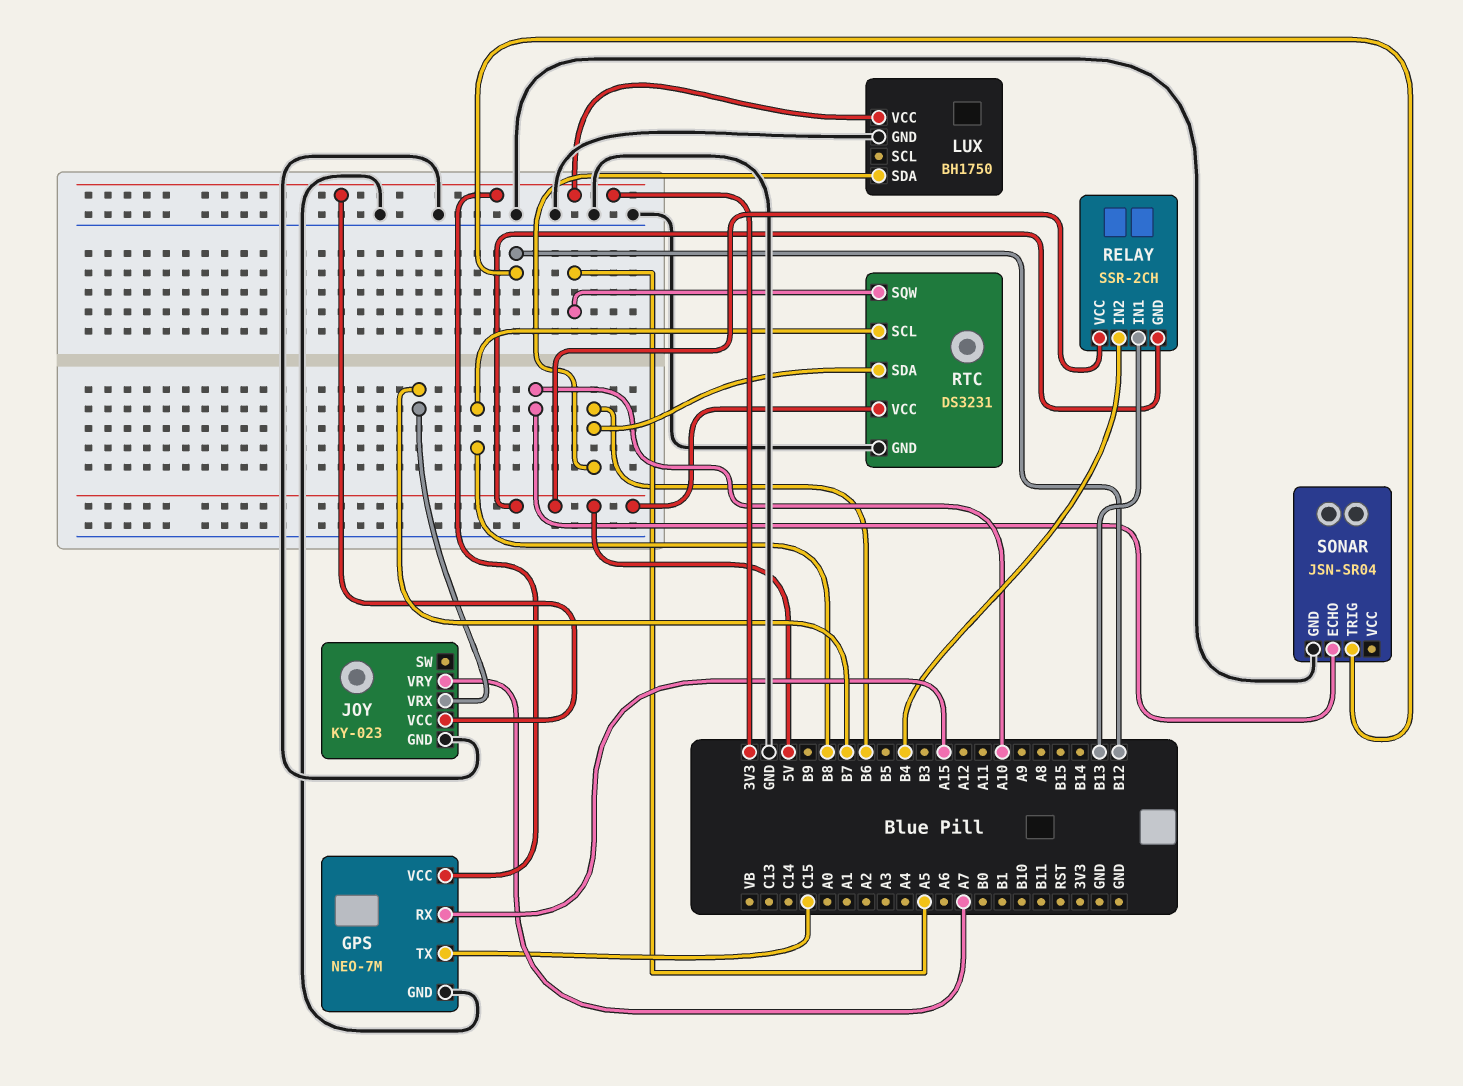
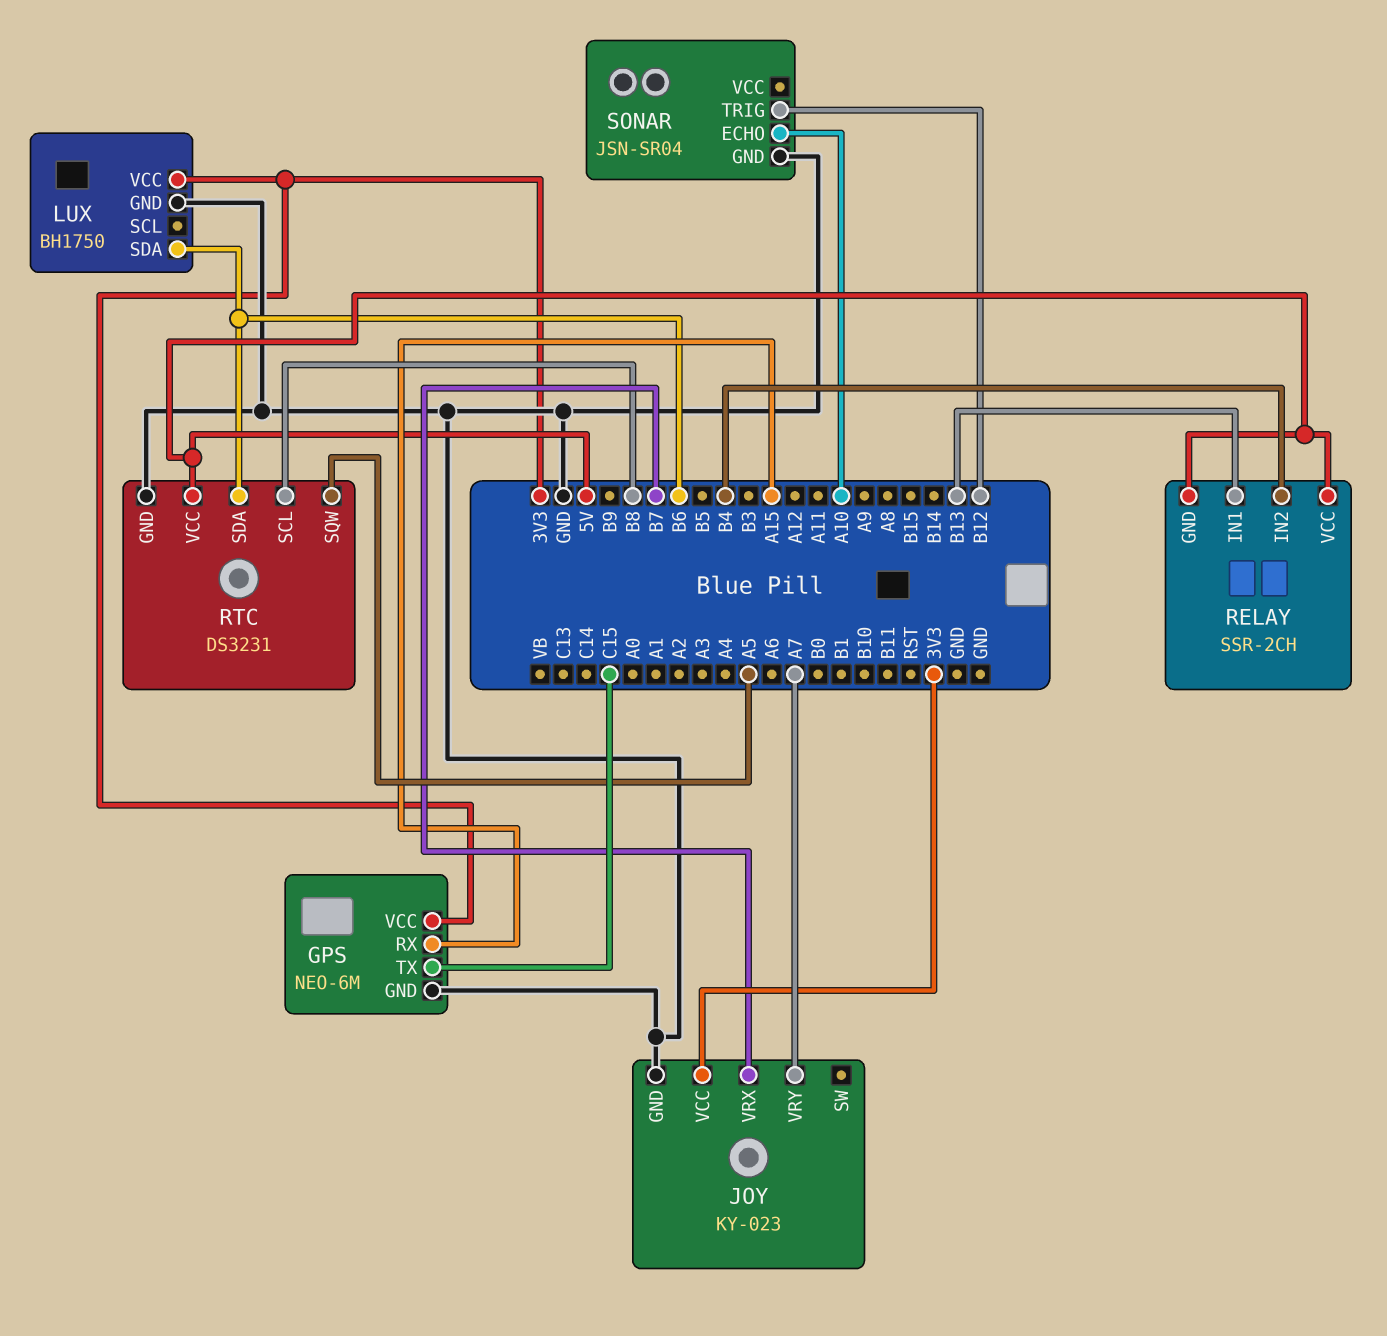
GPS: NEO-7M -> NEO-6M

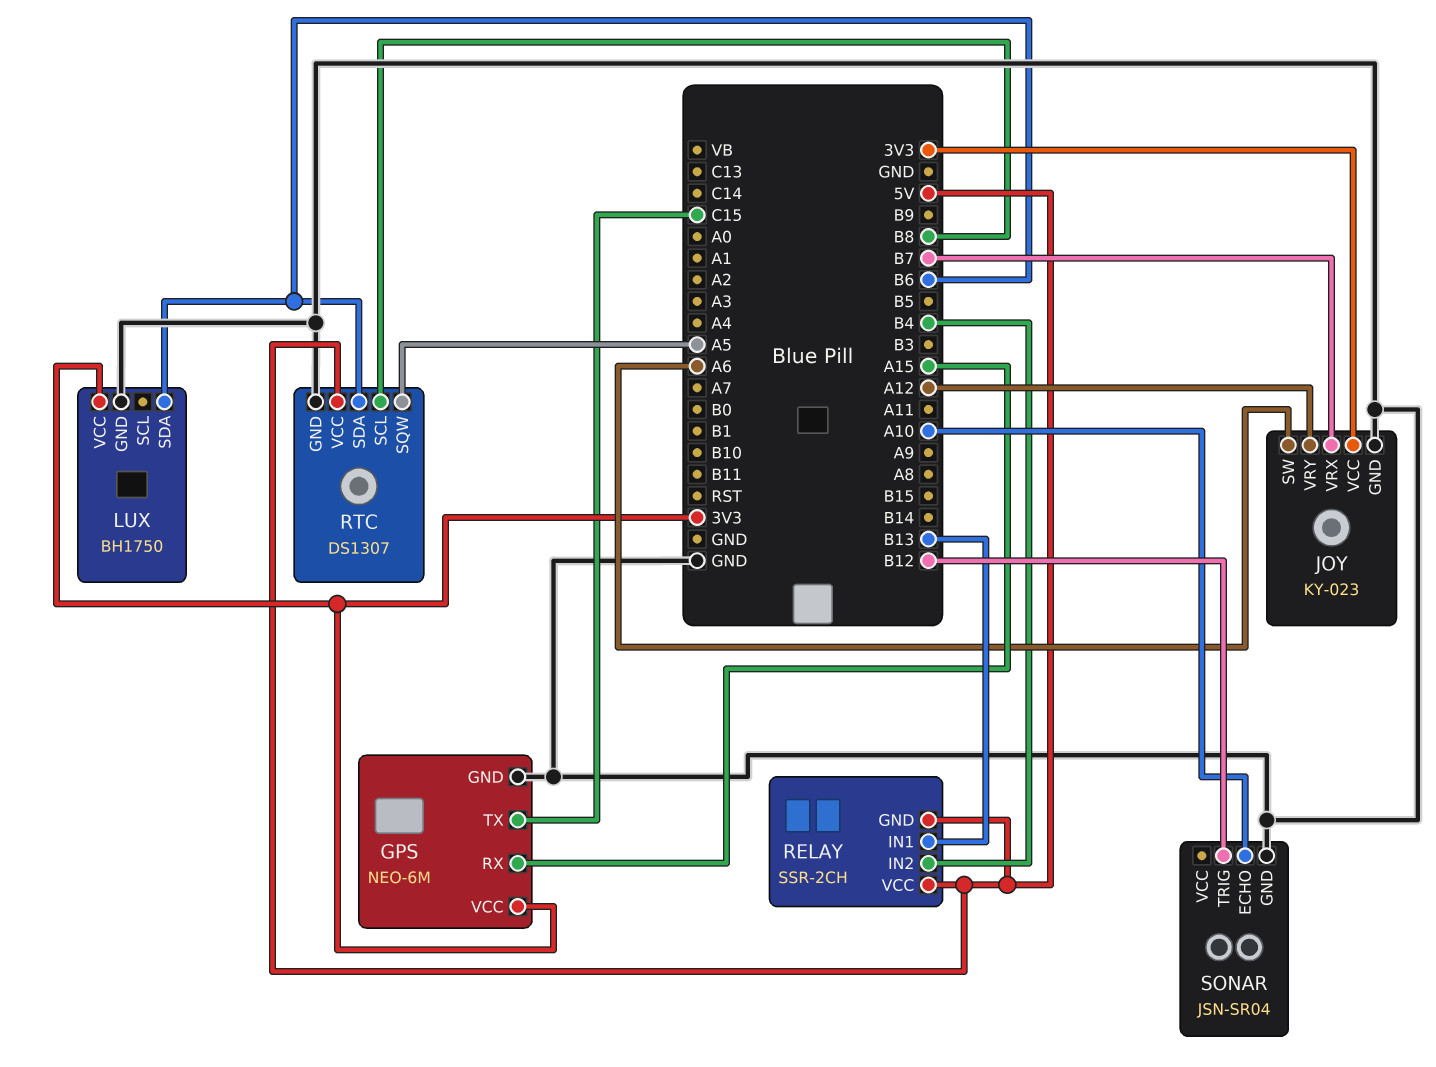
JOY pin SW: none -> A6
JOY pin VRY: A7 -> A12
RTC: DS3231 -> DS1307

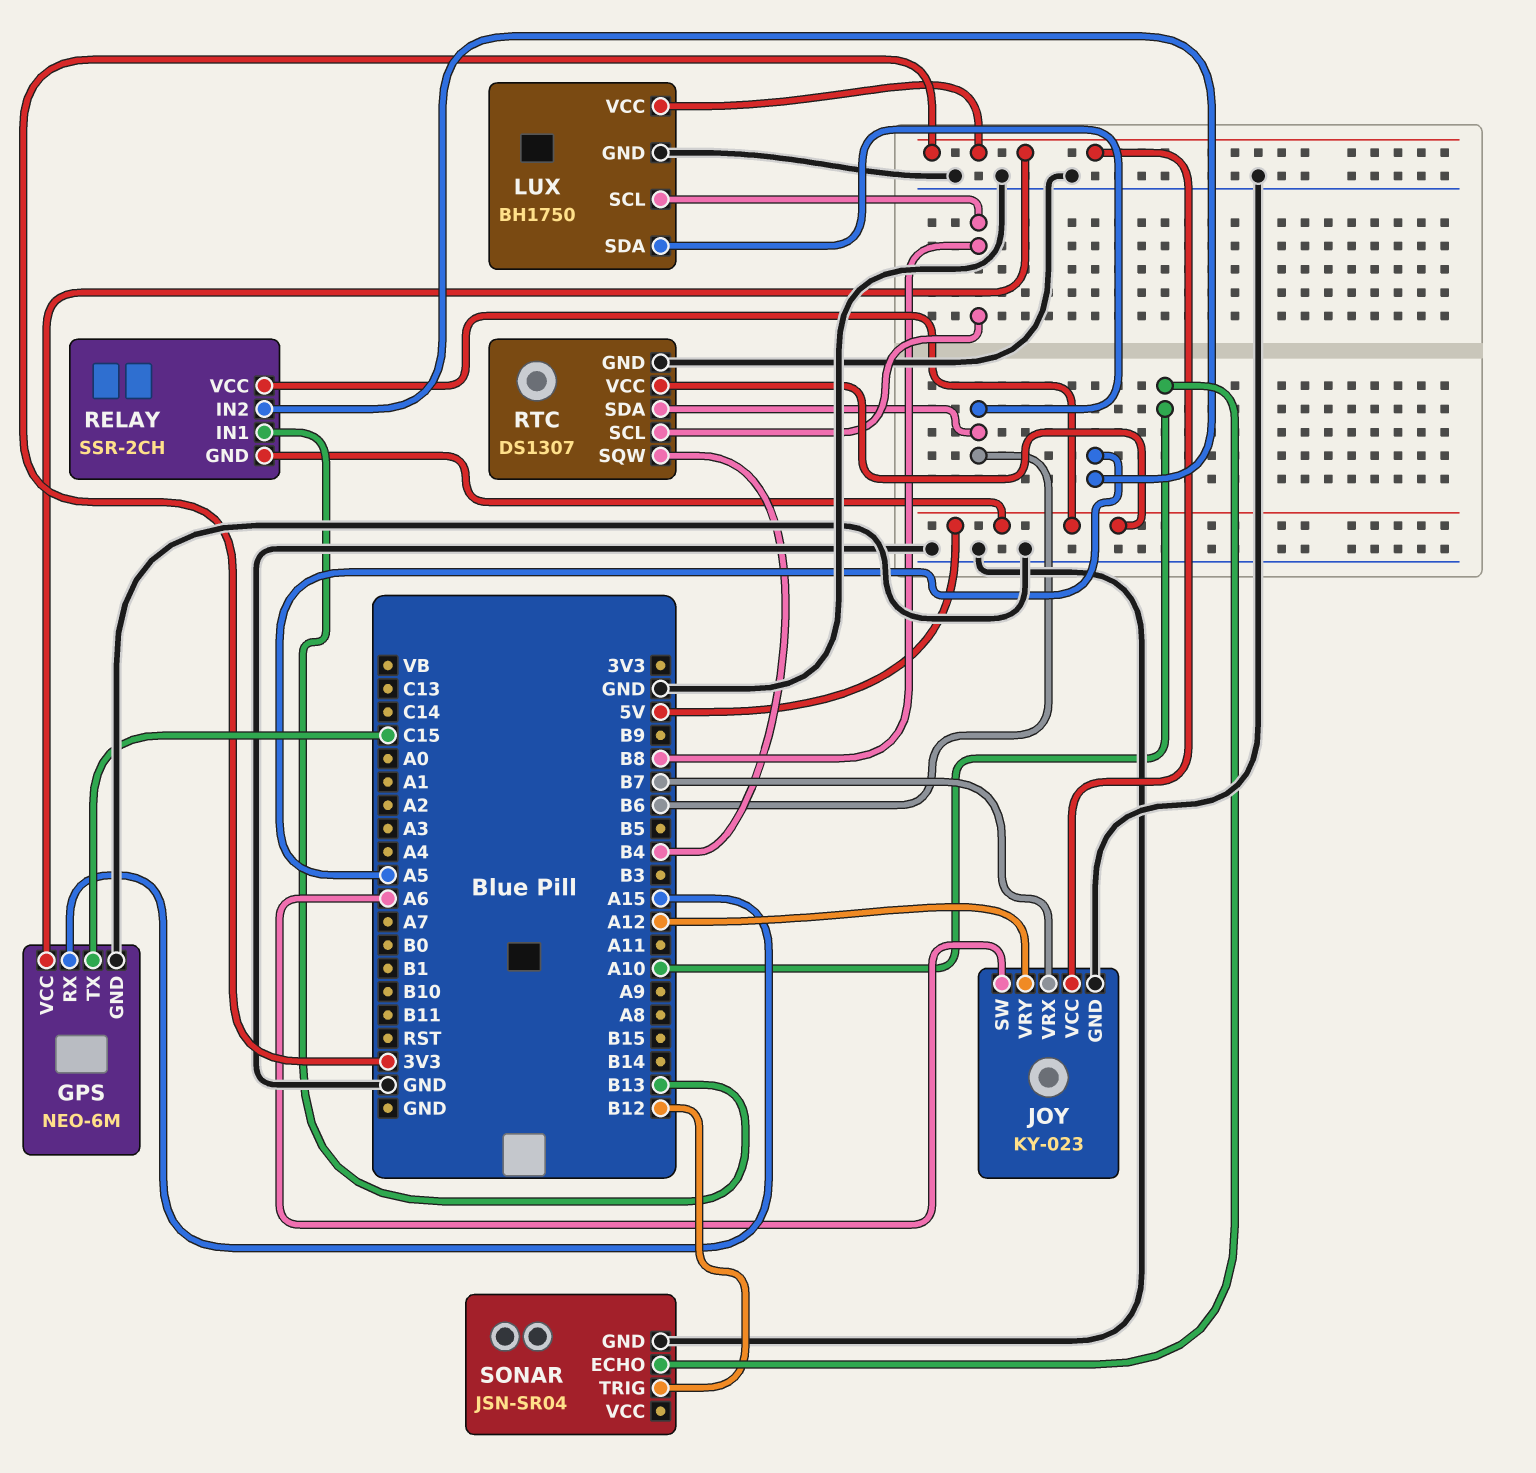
LUX pin SCL: none -> B8
RELAY pin IN2: B4 -> A5
RTC pin SQW: A5 -> B4

